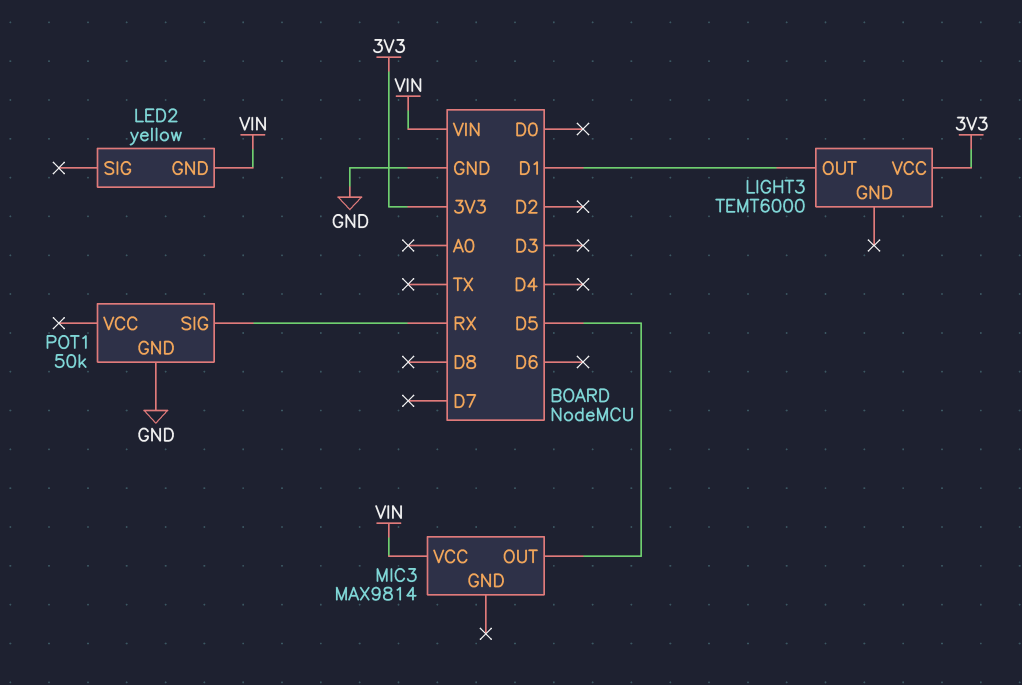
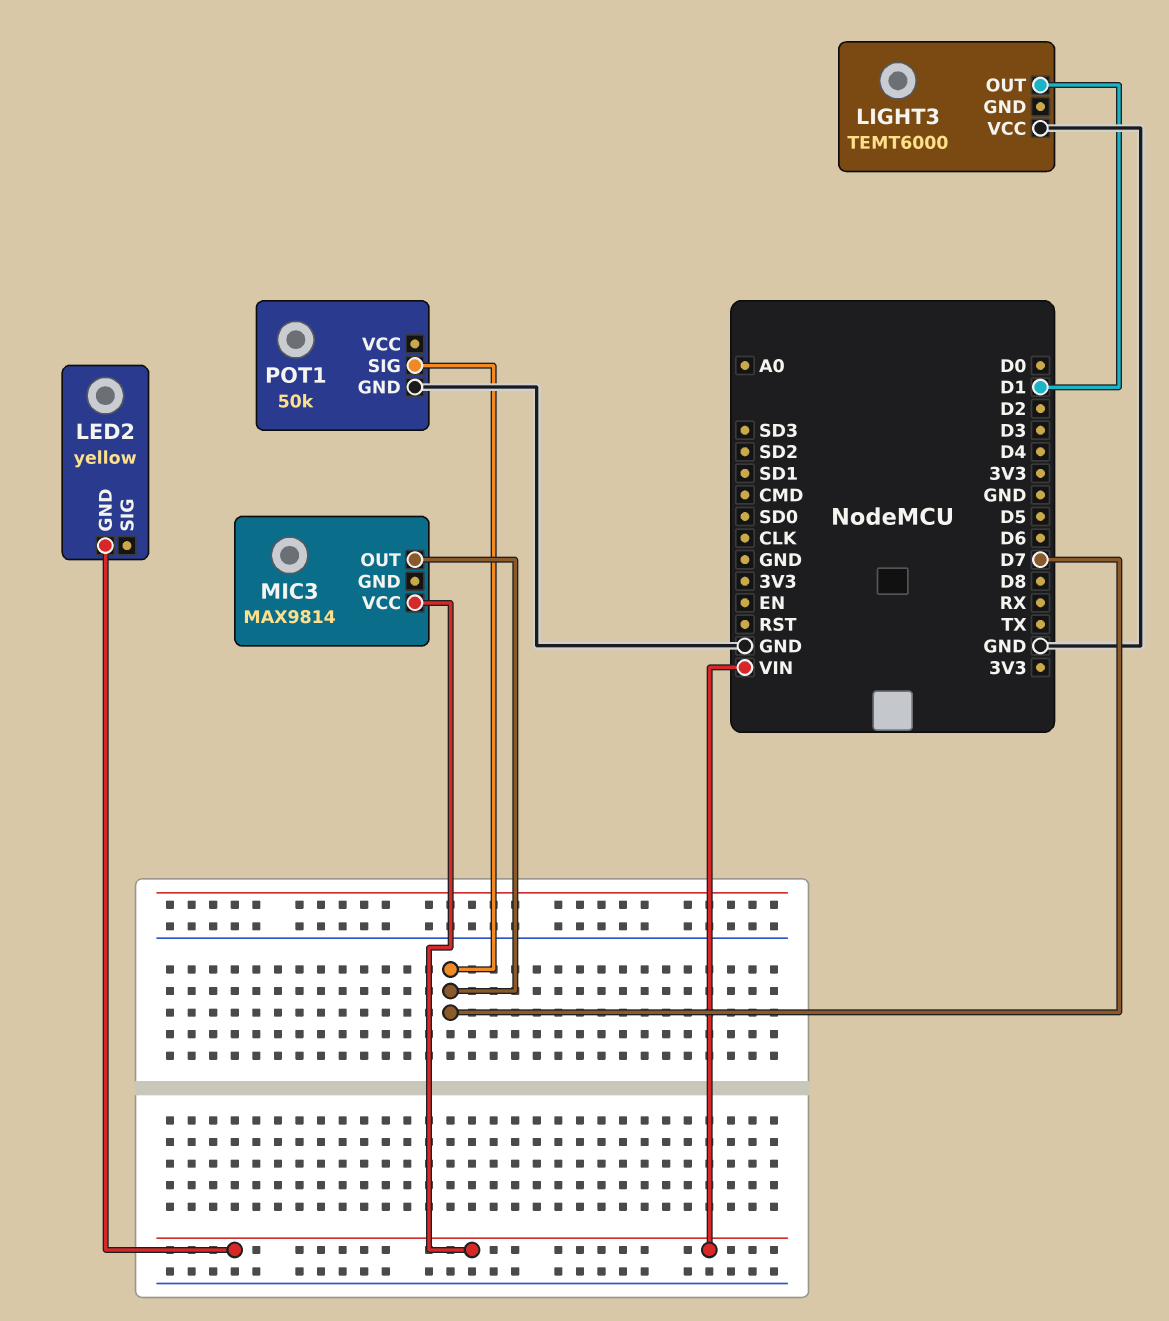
LIGHT3 pin VCC: 3V3 -> GND
MIC3 pin OUT: D5 -> D7
POT1 pin SIG: RX -> D7

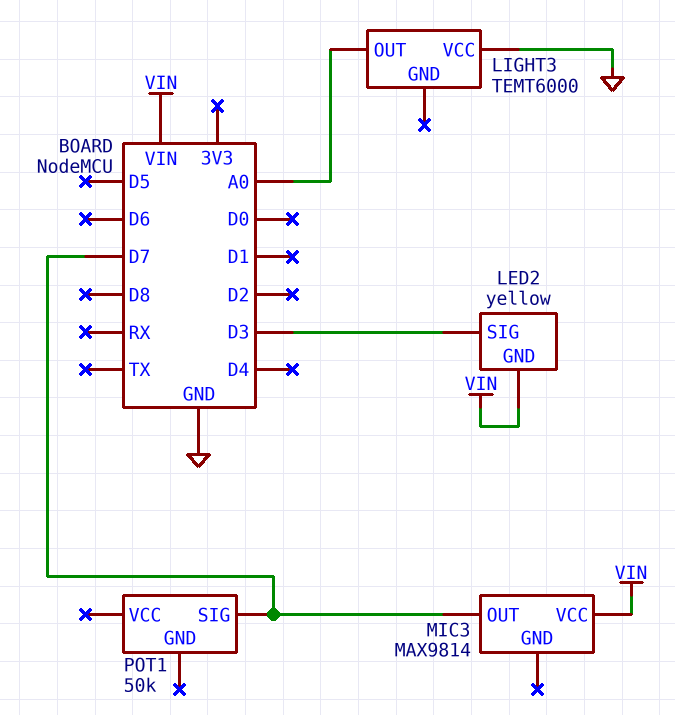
LED2 pin SIG: none -> D3
LIGHT3 pin OUT: D1 -> A0
POT1 pin GND: GND -> none

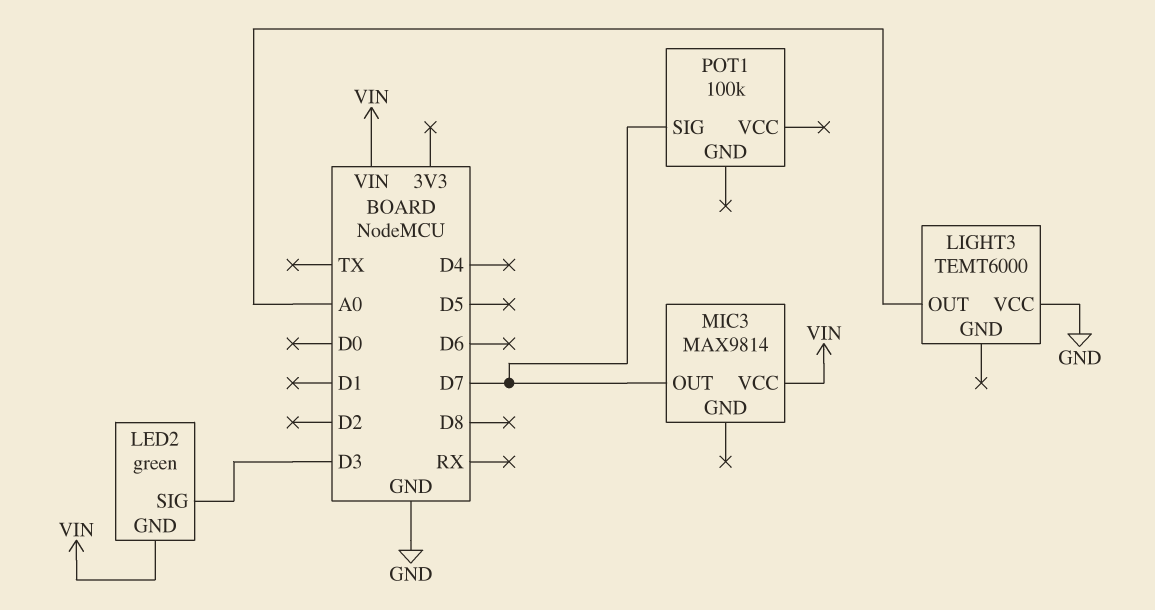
LED2: yellow -> green
POT1: 50k -> 100k

